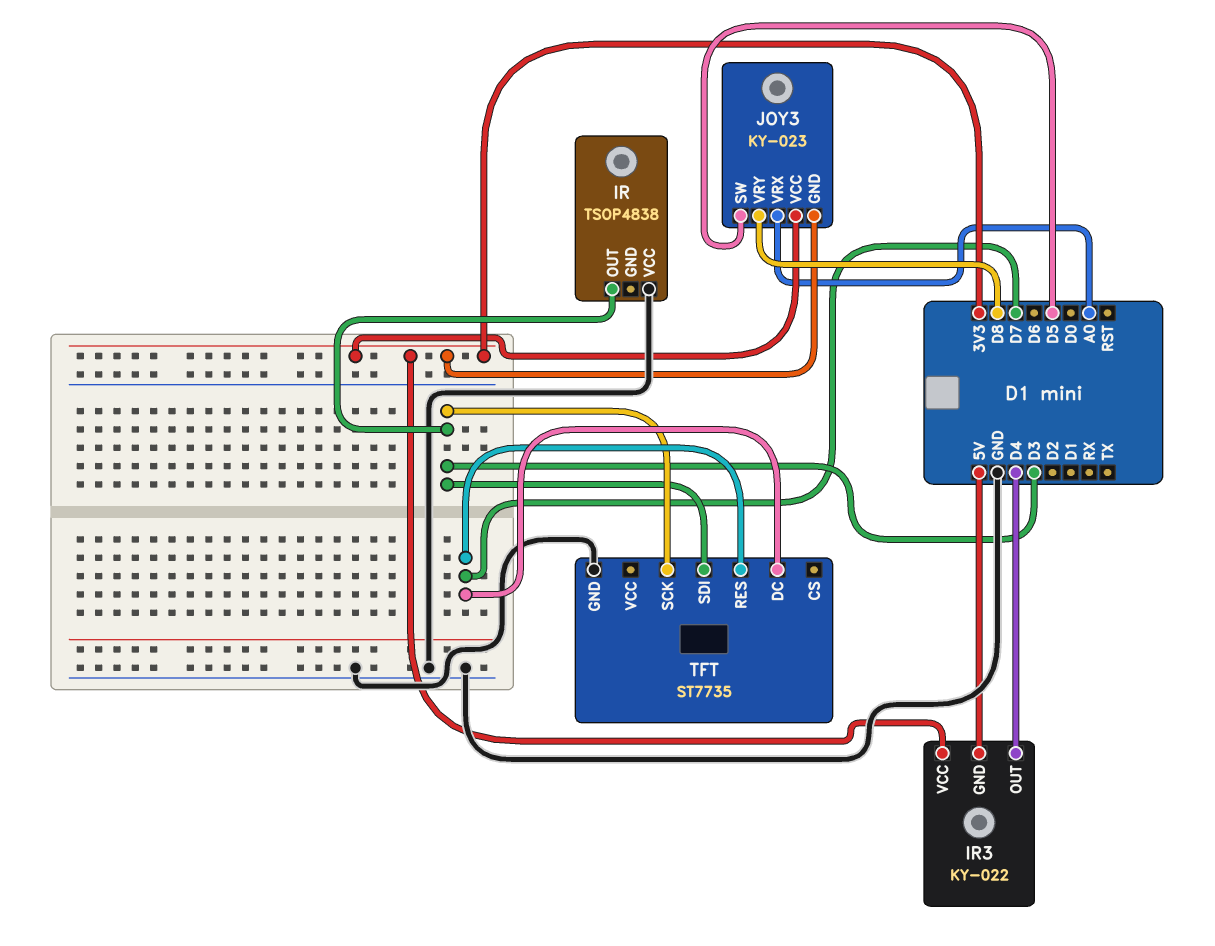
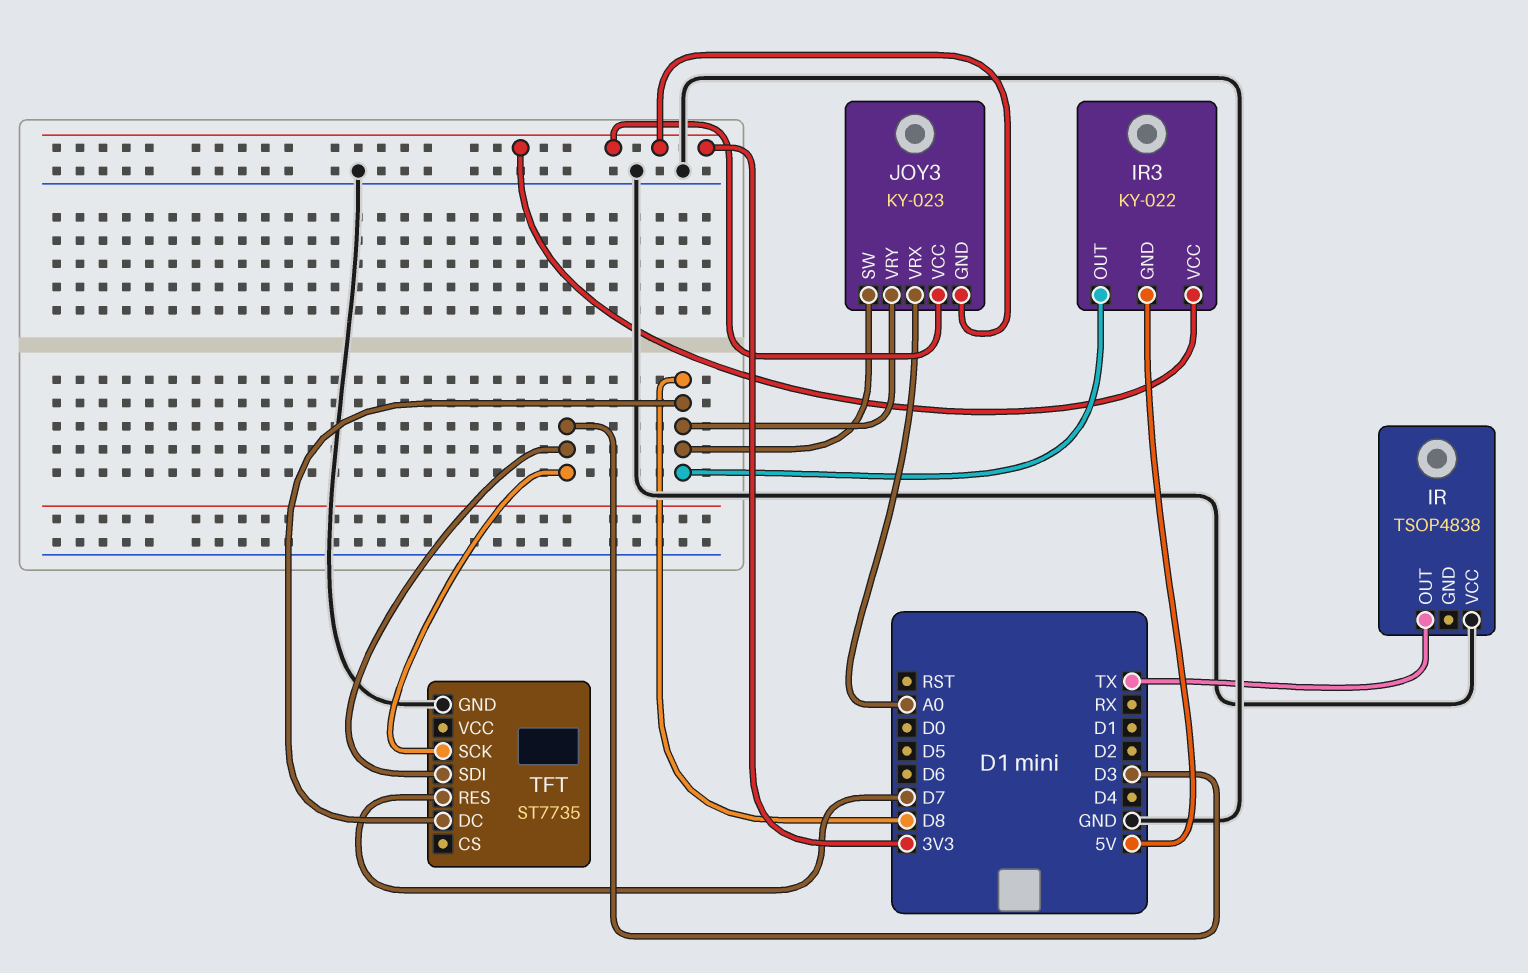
IR pin OUT: D3 -> TX
IR3 pin OUT: D4 -> D8
JOY3 pin SW: D5 -> D8
TFT pin DC: D7 -> D8

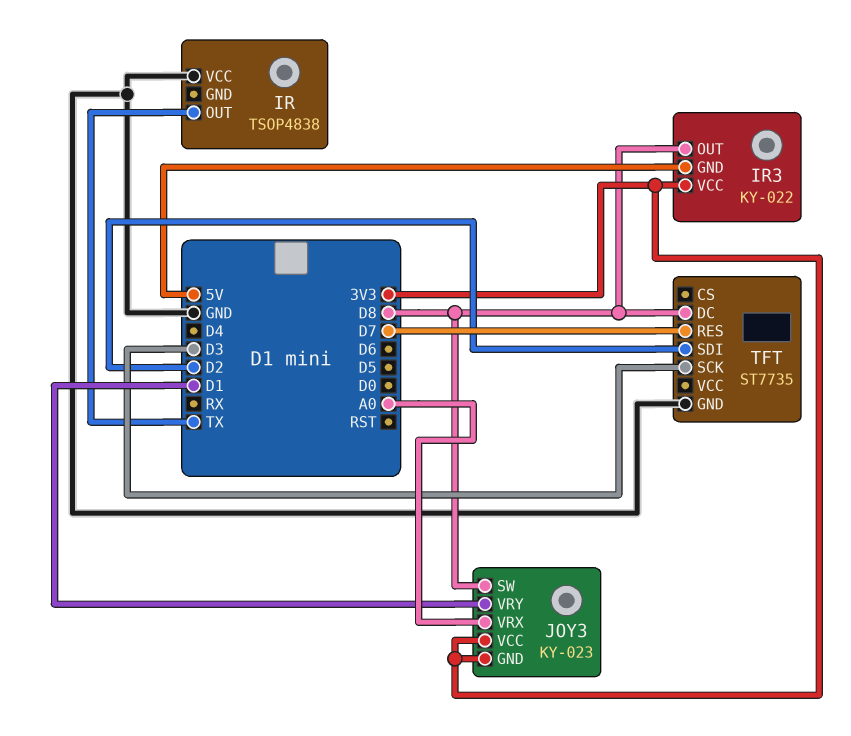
JOY3 pin VRY: D8 -> D1
TFT pin SDI: D3 -> D2

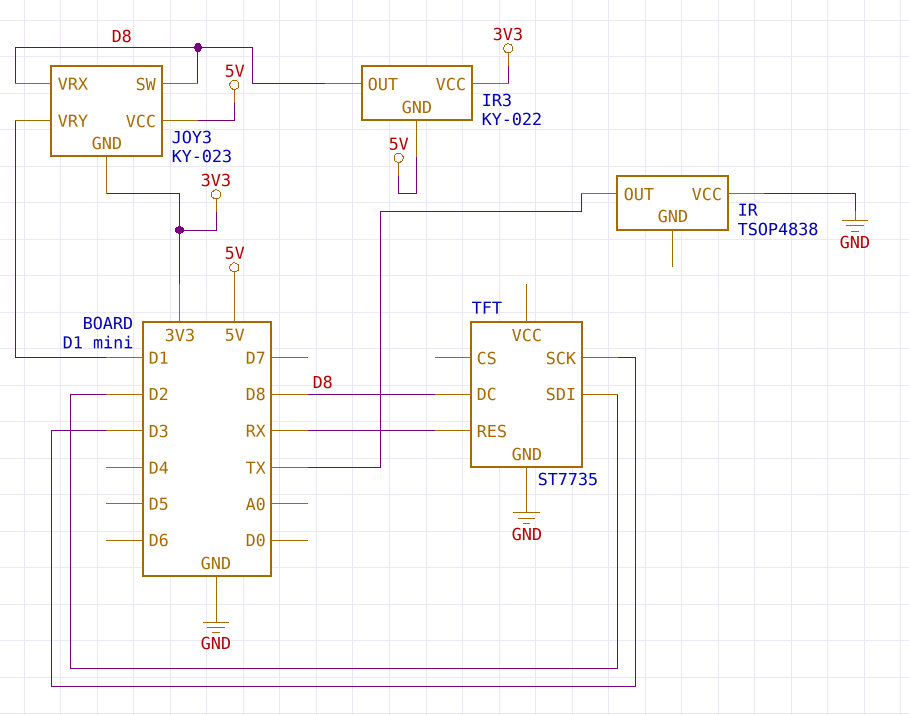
JOY3 pin VCC: 3V3 -> 5V
JOY3 pin VRX: A0 -> D8
TFT pin RES: D7 -> RX

